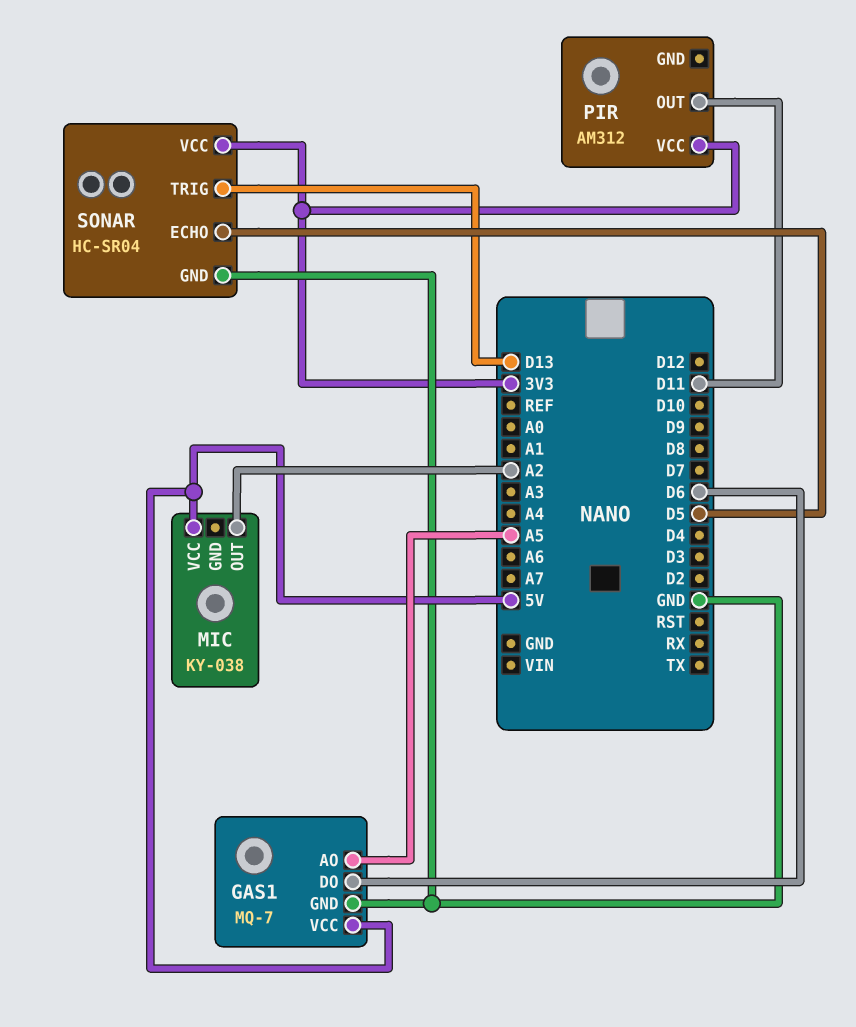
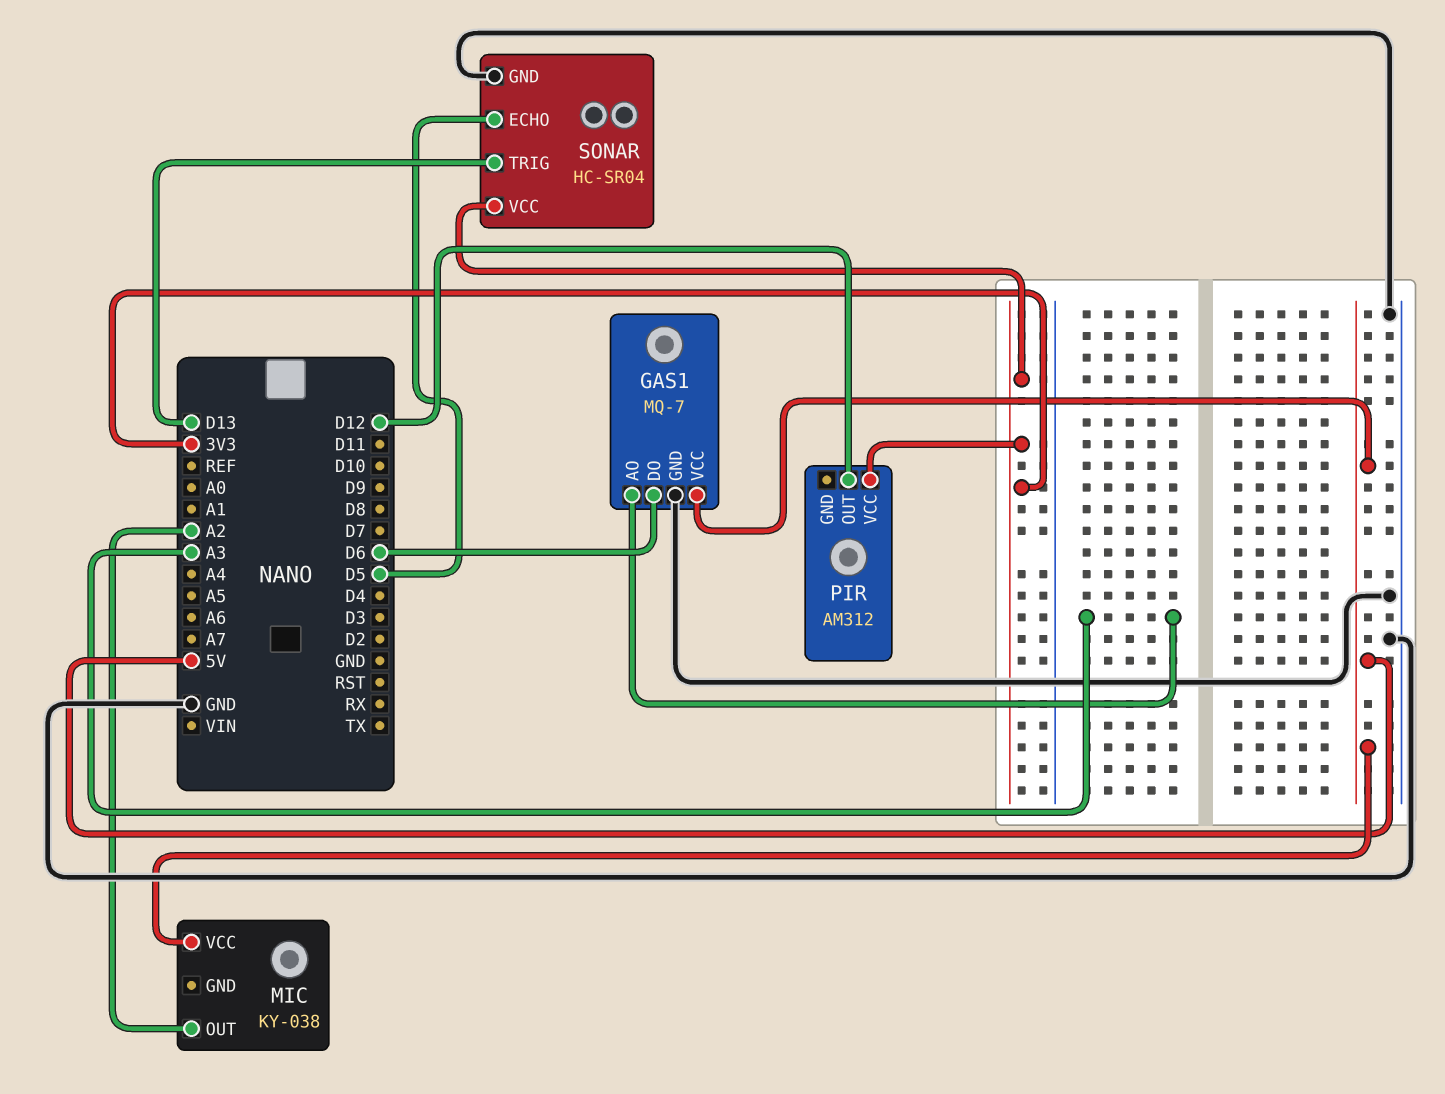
GAS1 pin AO: A5 -> A3
PIR pin OUT: D11 -> D12

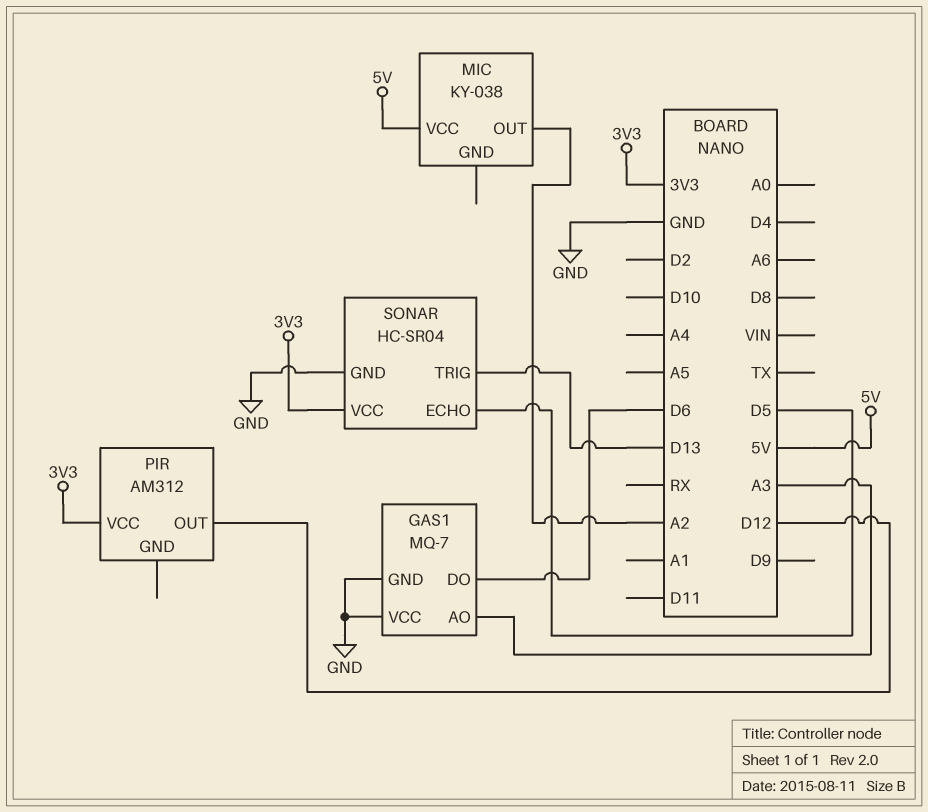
GAS1 pin VCC: 5V -> GND

